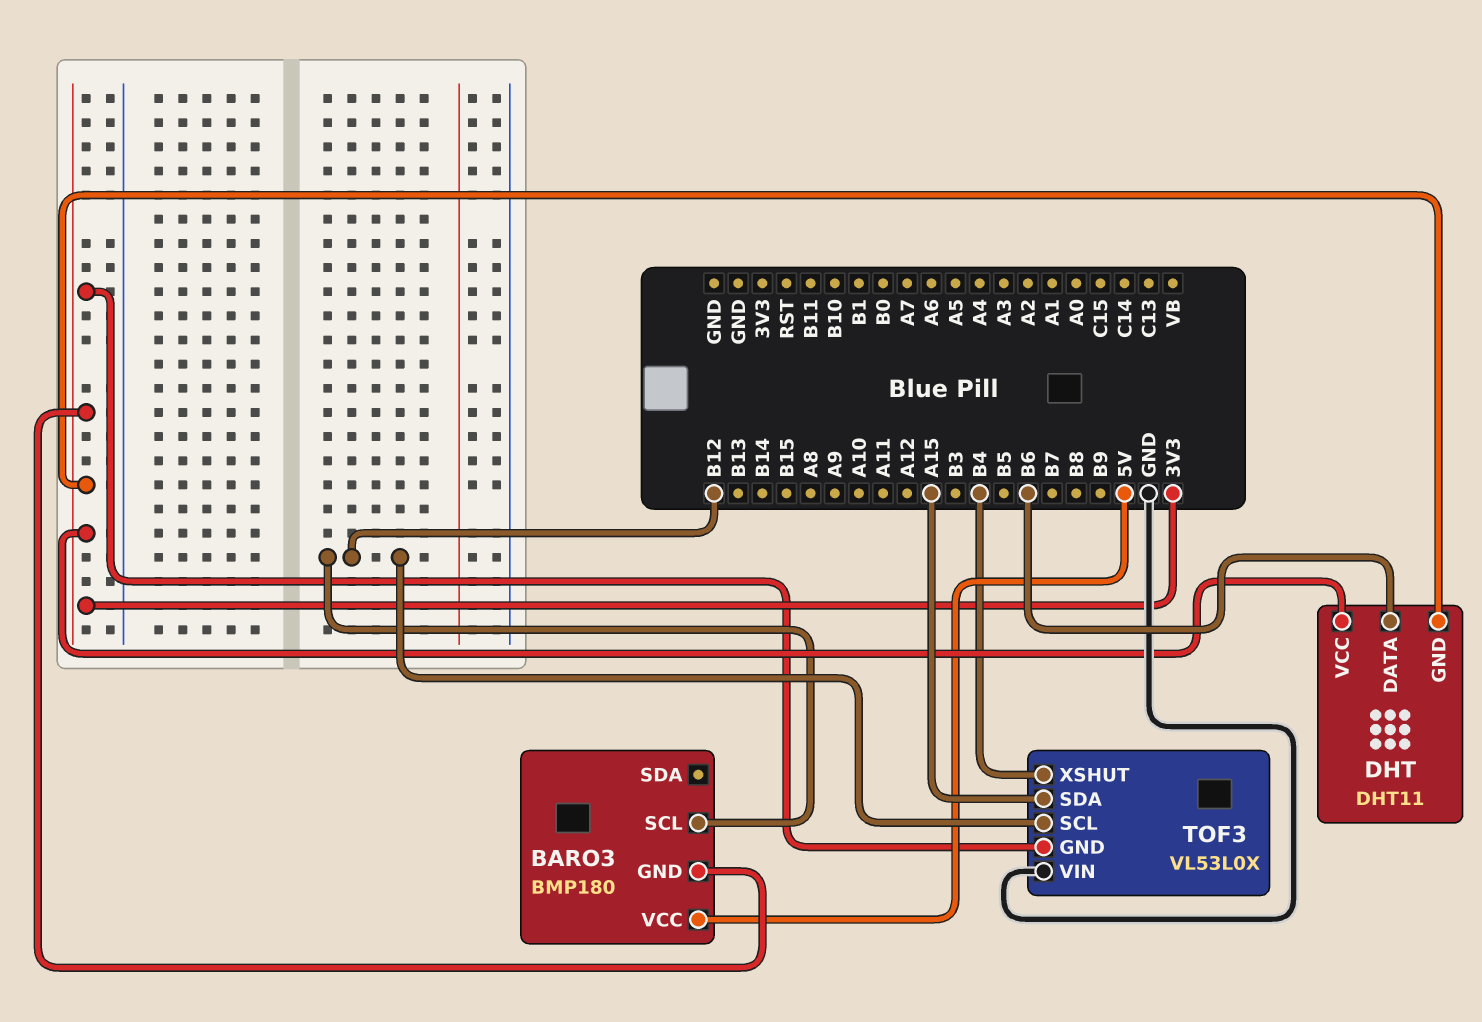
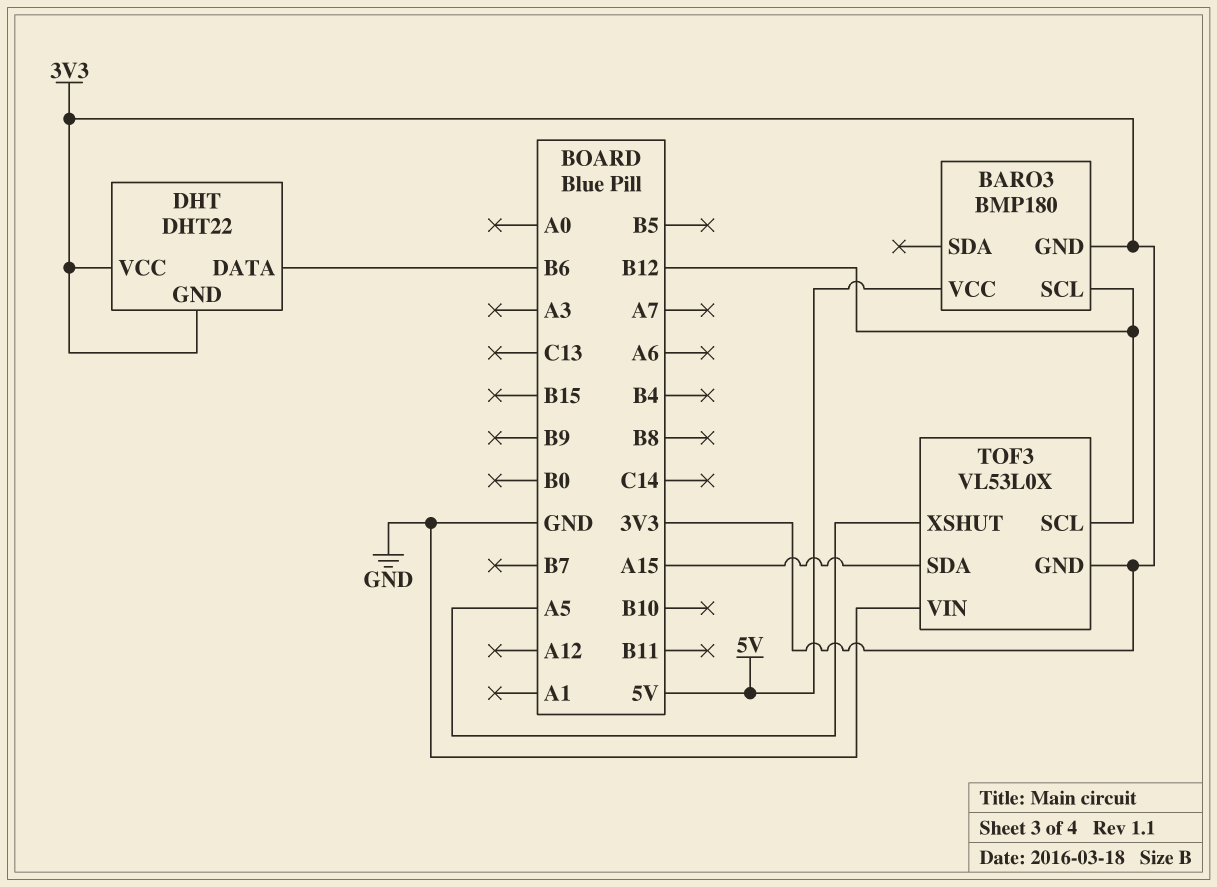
DHT: DHT11 -> DHT22
TOF3 pin XSHUT: B4 -> A5

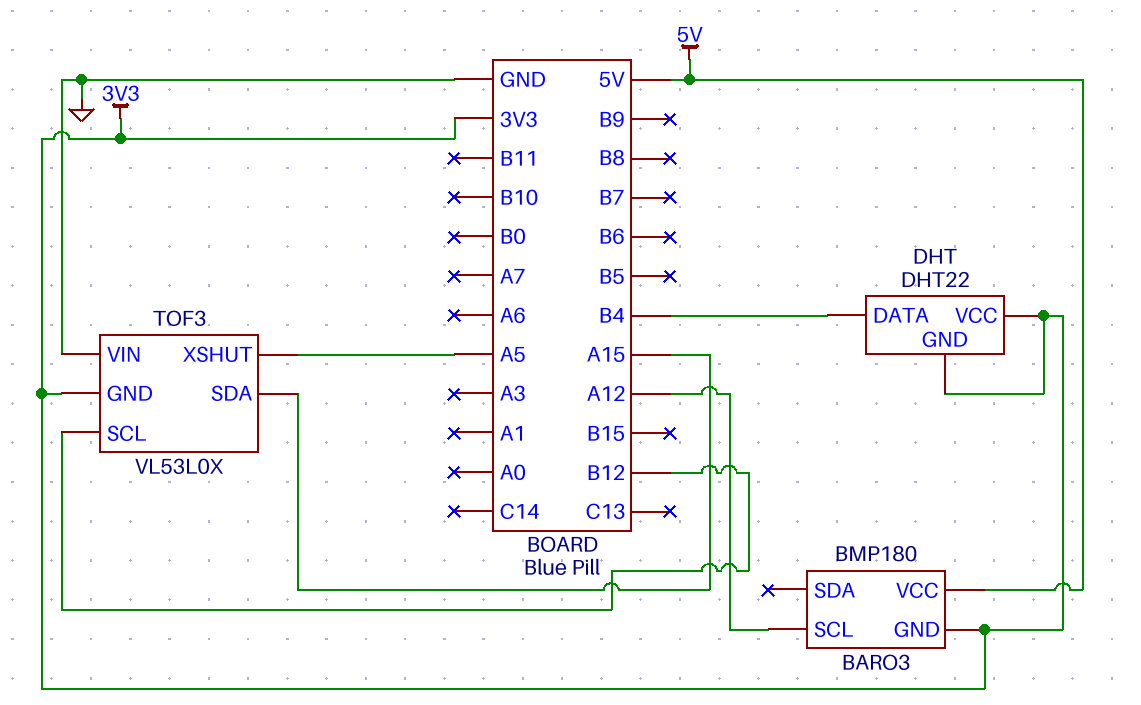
BARO3 pin SCL: B12 -> A12
DHT pin DATA: B6 -> B4

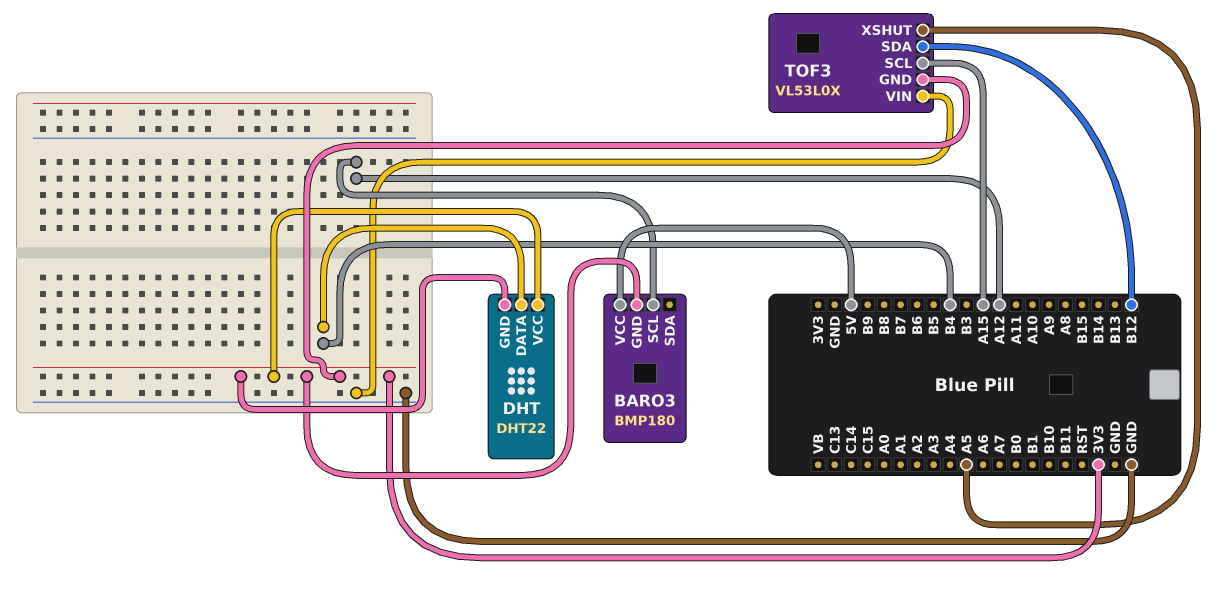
TOF3 pin SCL: B12 -> A15
TOF3 pin SDA: A15 -> B12

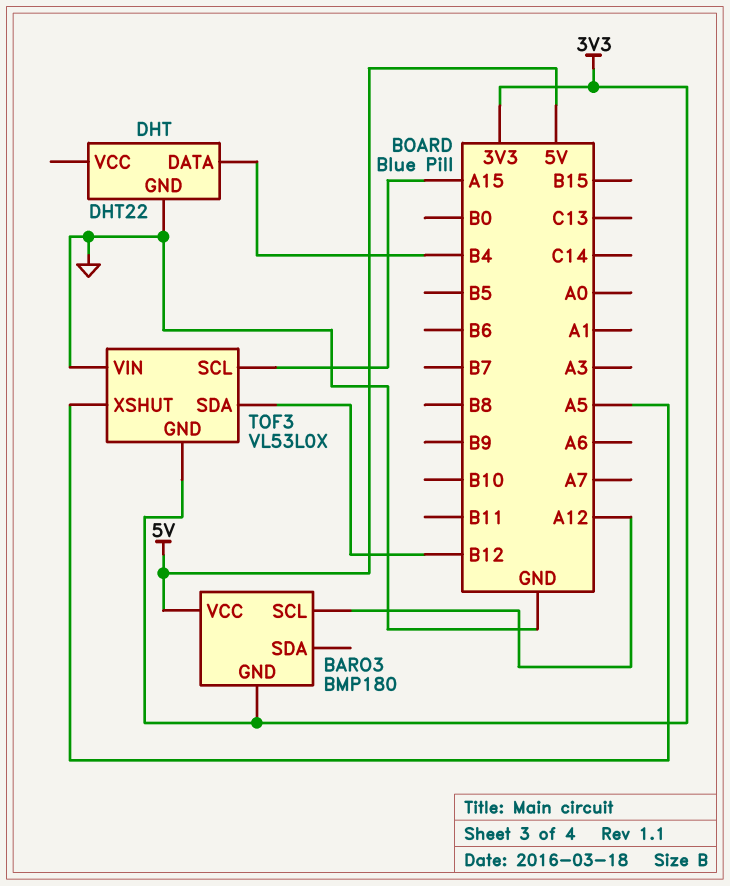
DHT pin GND: 3V3 -> GND
DHT pin VCC: 3V3 -> none

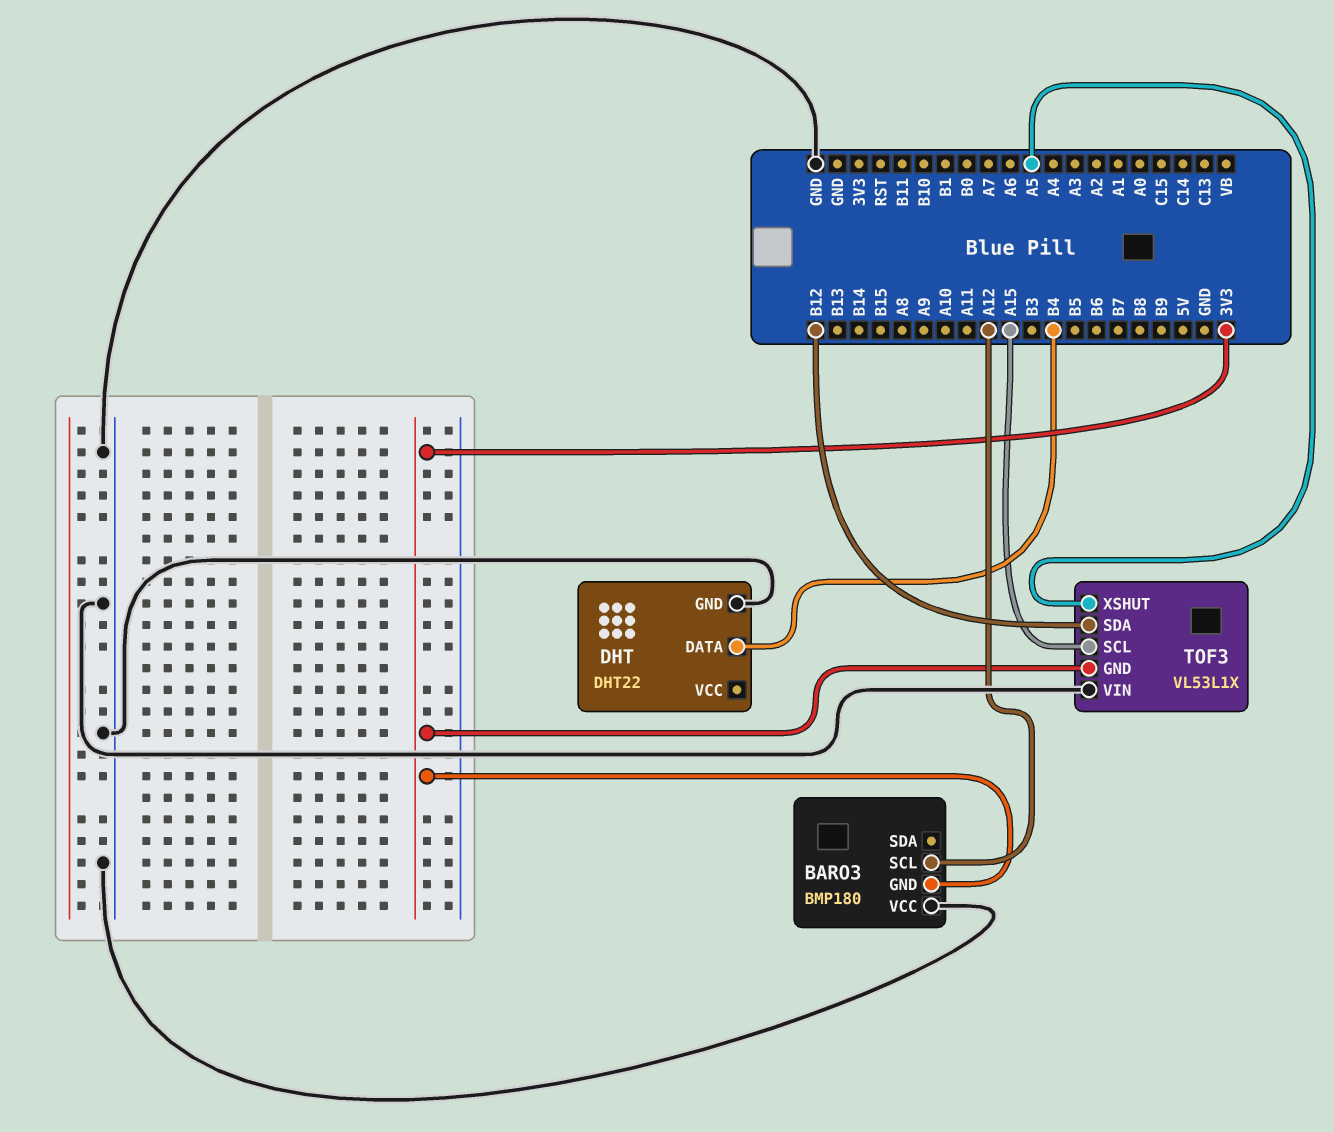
BARO3 pin VCC: 5V -> GND
TOF3: VL53L0X -> VL53L1X

